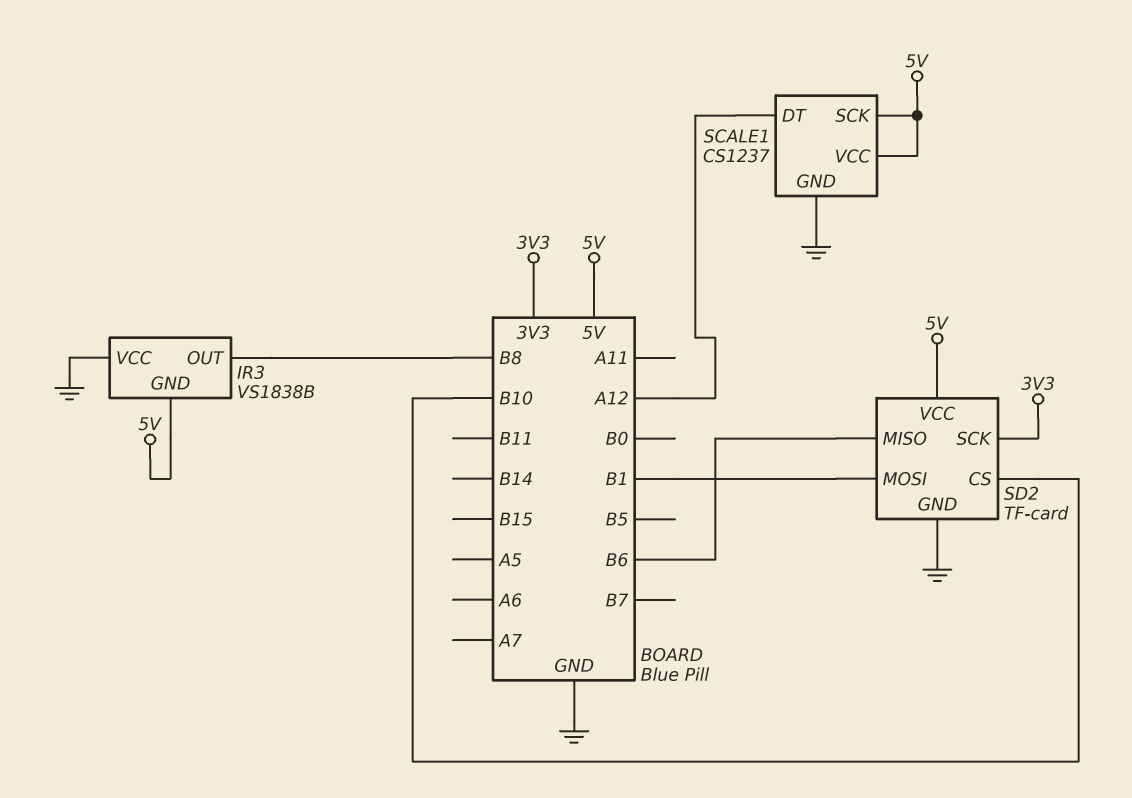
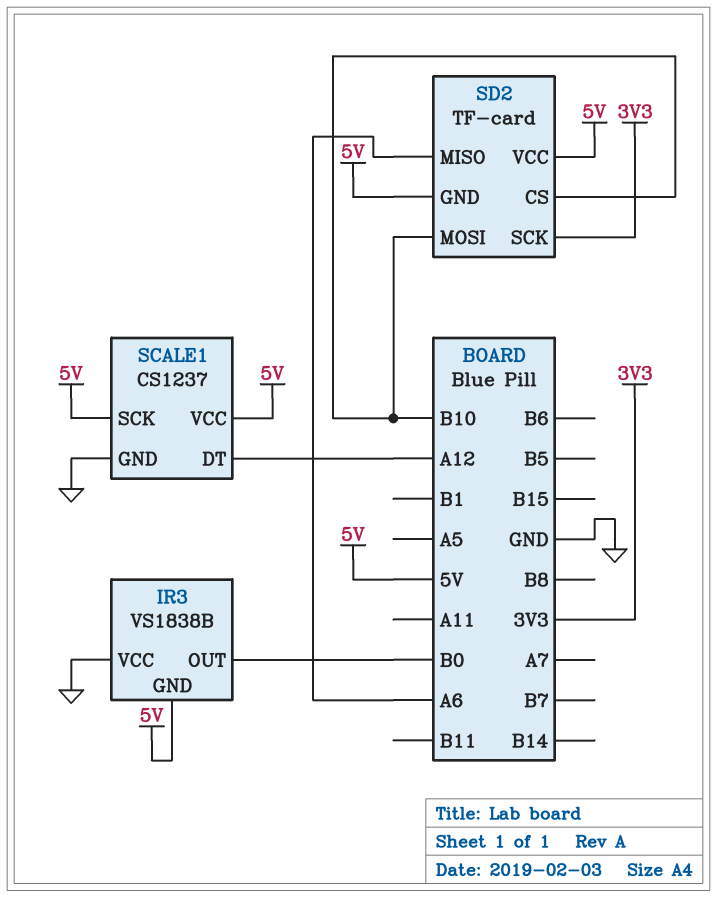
IR3 pin OUT: B8 -> B0
SD2 pin GND: GND -> 5V
SD2 pin MISO: B6 -> A6
SD2 pin MOSI: B1 -> B10

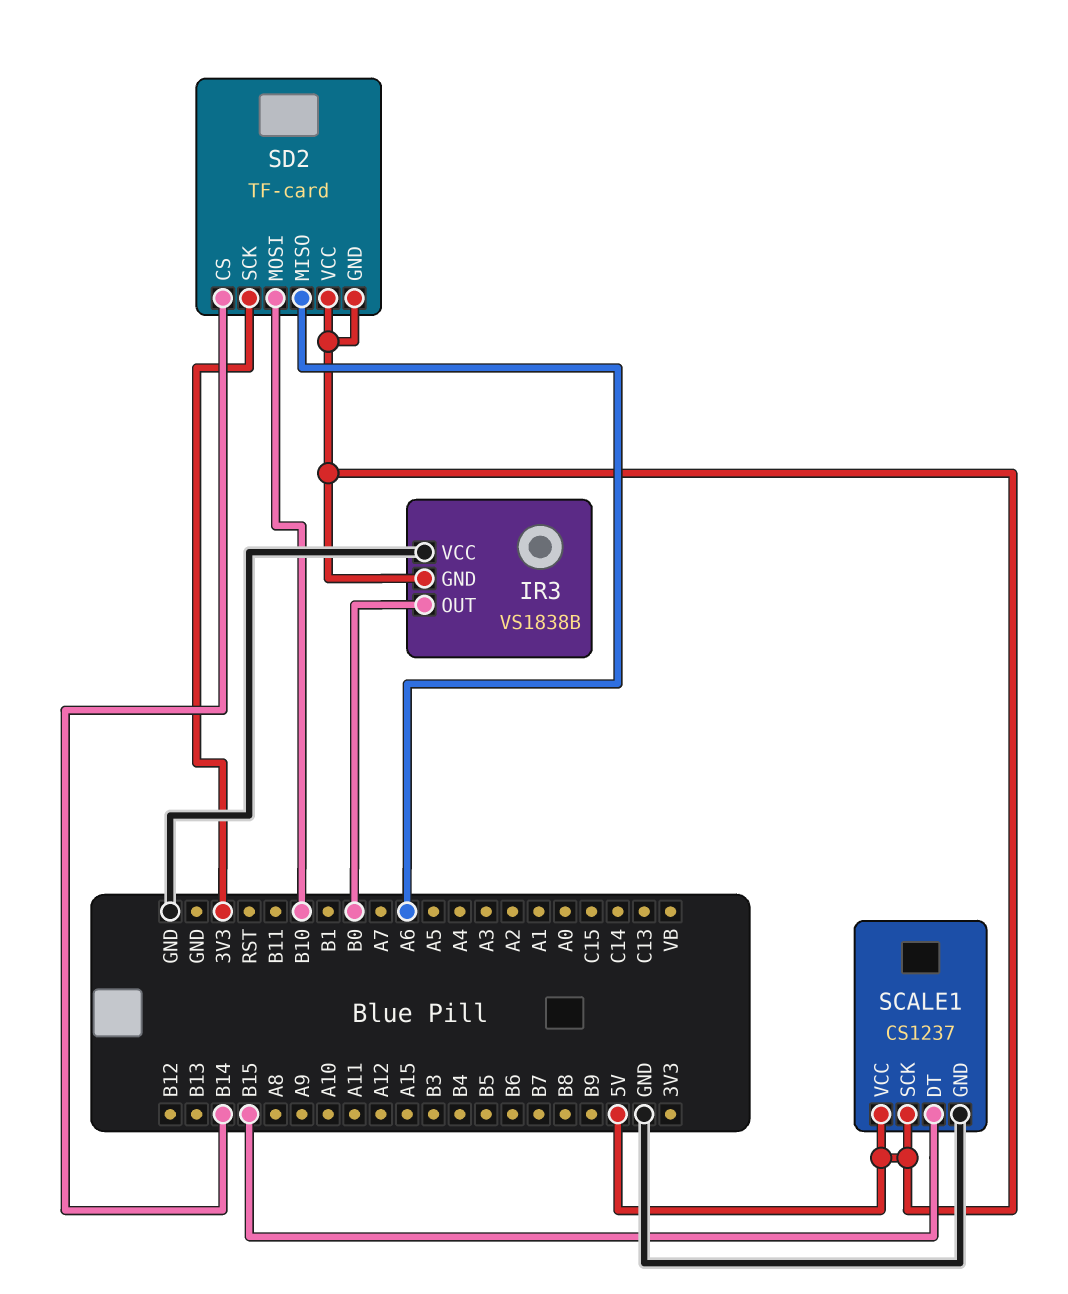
SCALE1 pin DT: A12 -> B15
SD2 pin CS: B10 -> B14

